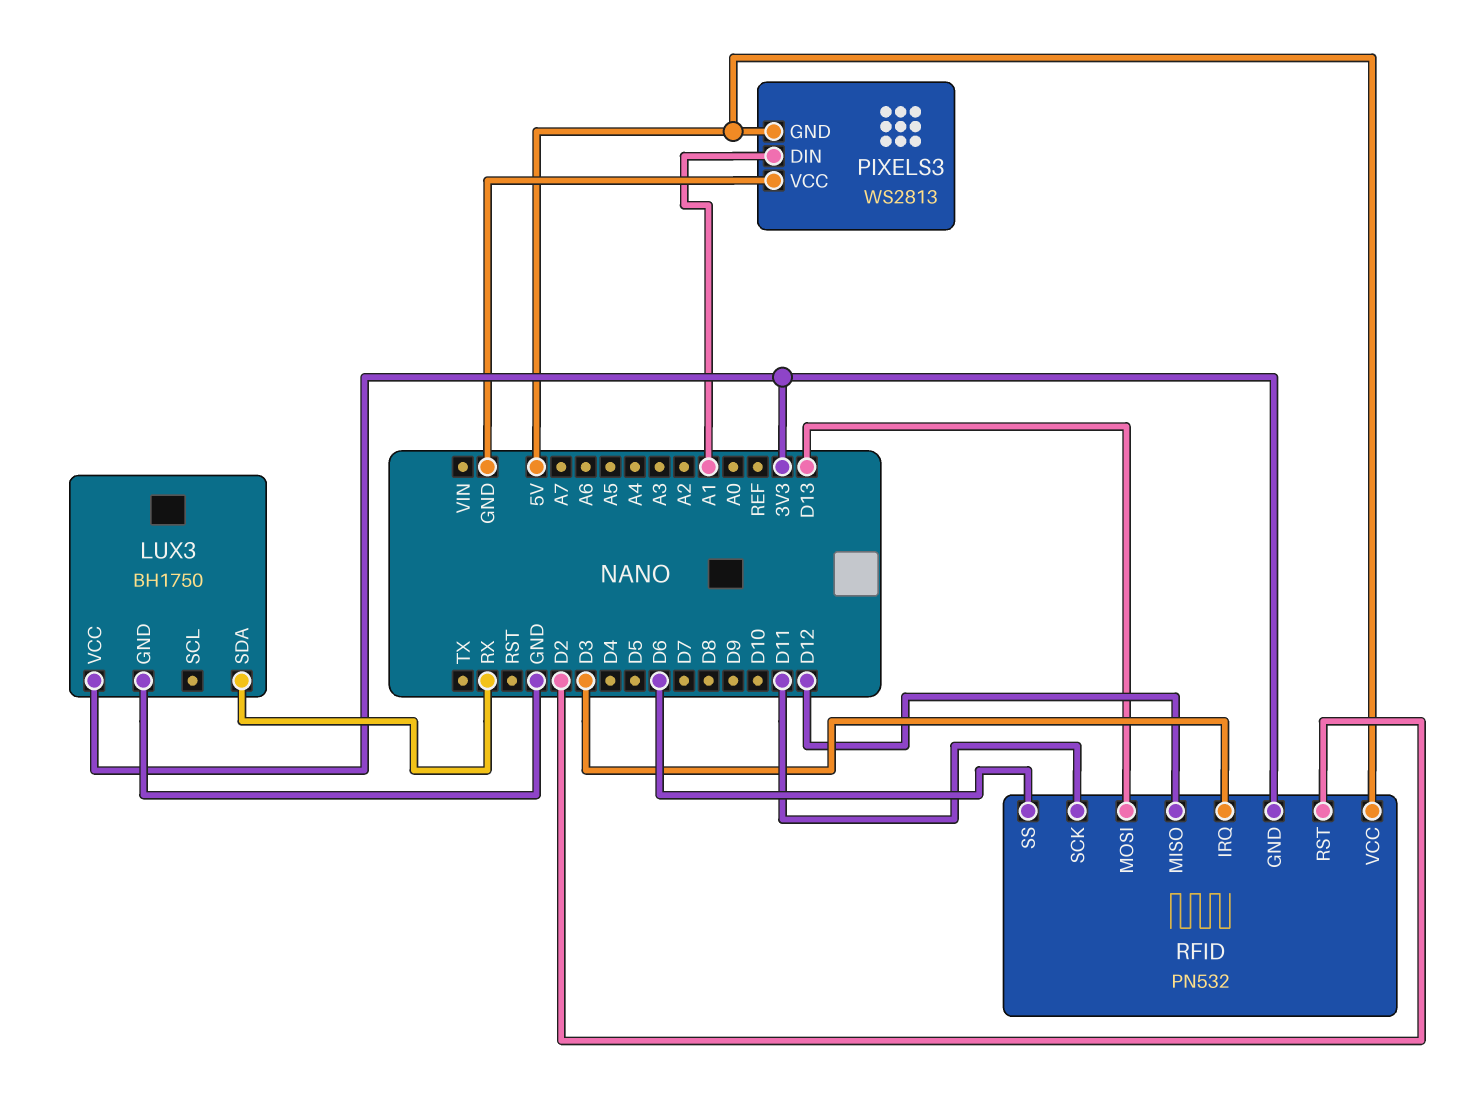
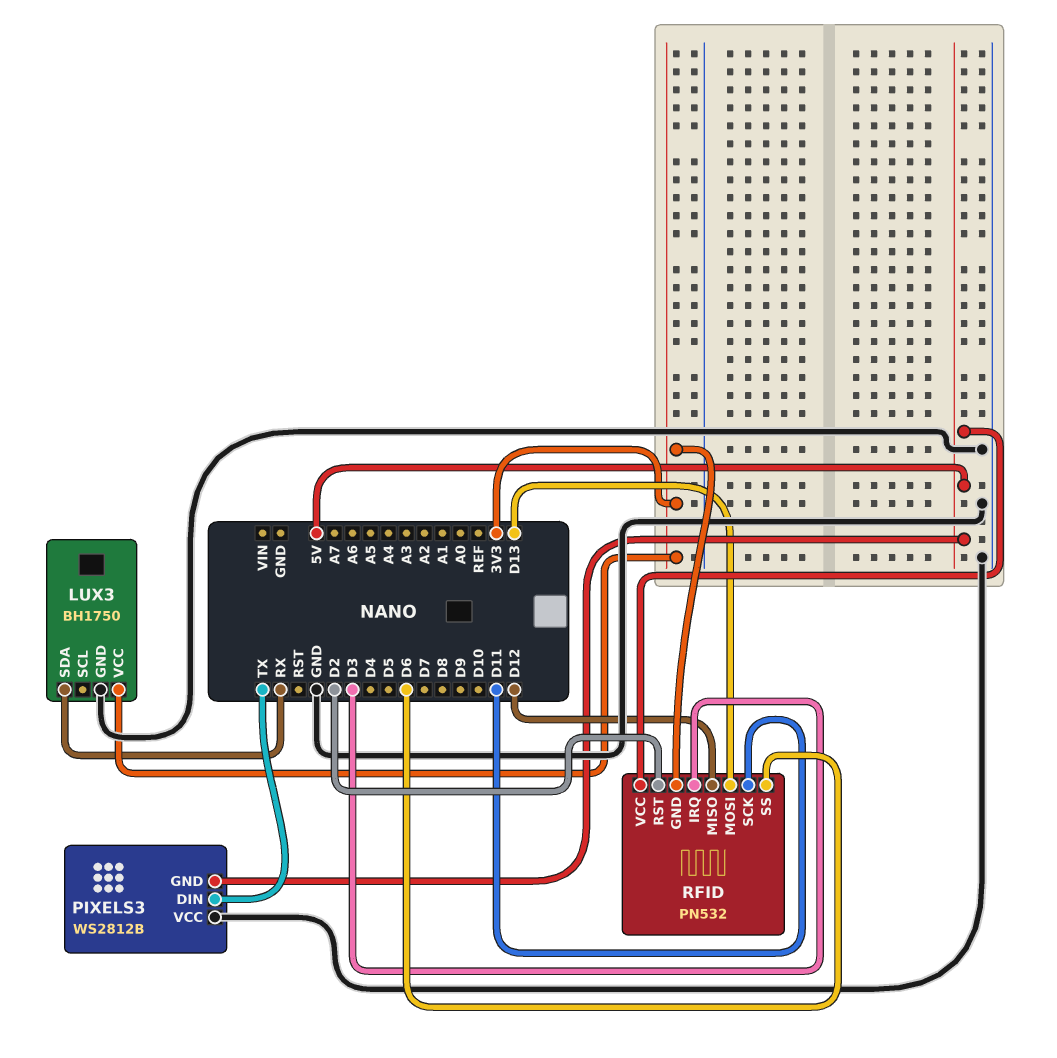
PIXELS3: WS2813 -> WS2812B
PIXELS3 pin DIN: A1 -> TX

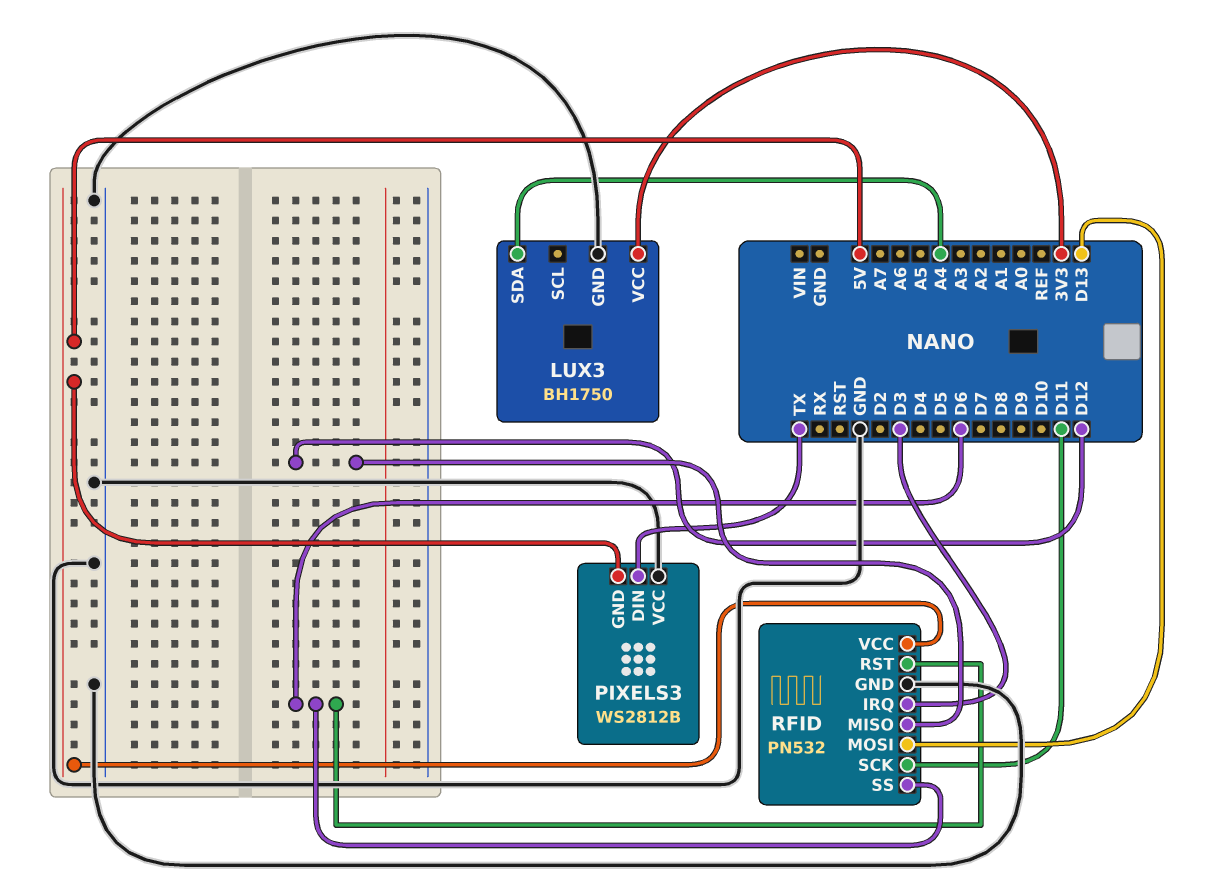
LUX3 pin SDA: RX -> A4
RFID pin GND: 3V3 -> GND
RFID pin RST: D2 -> D6

